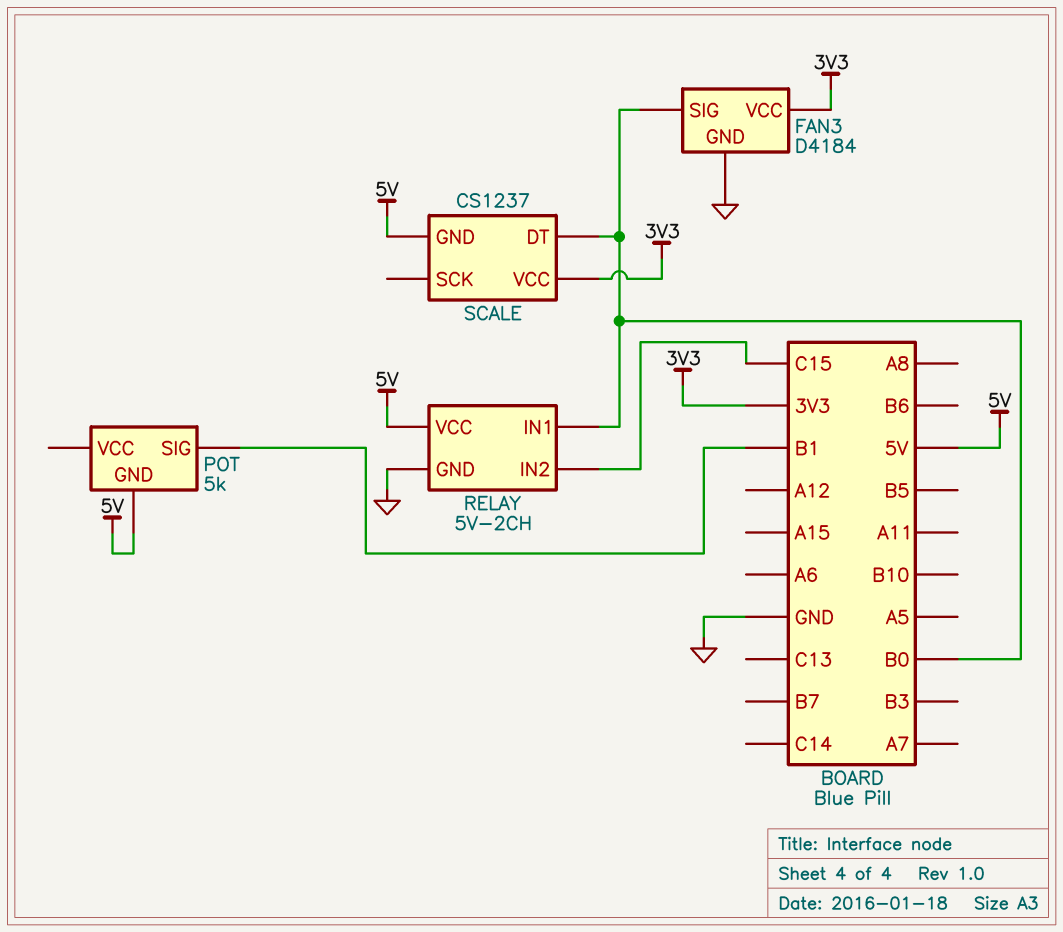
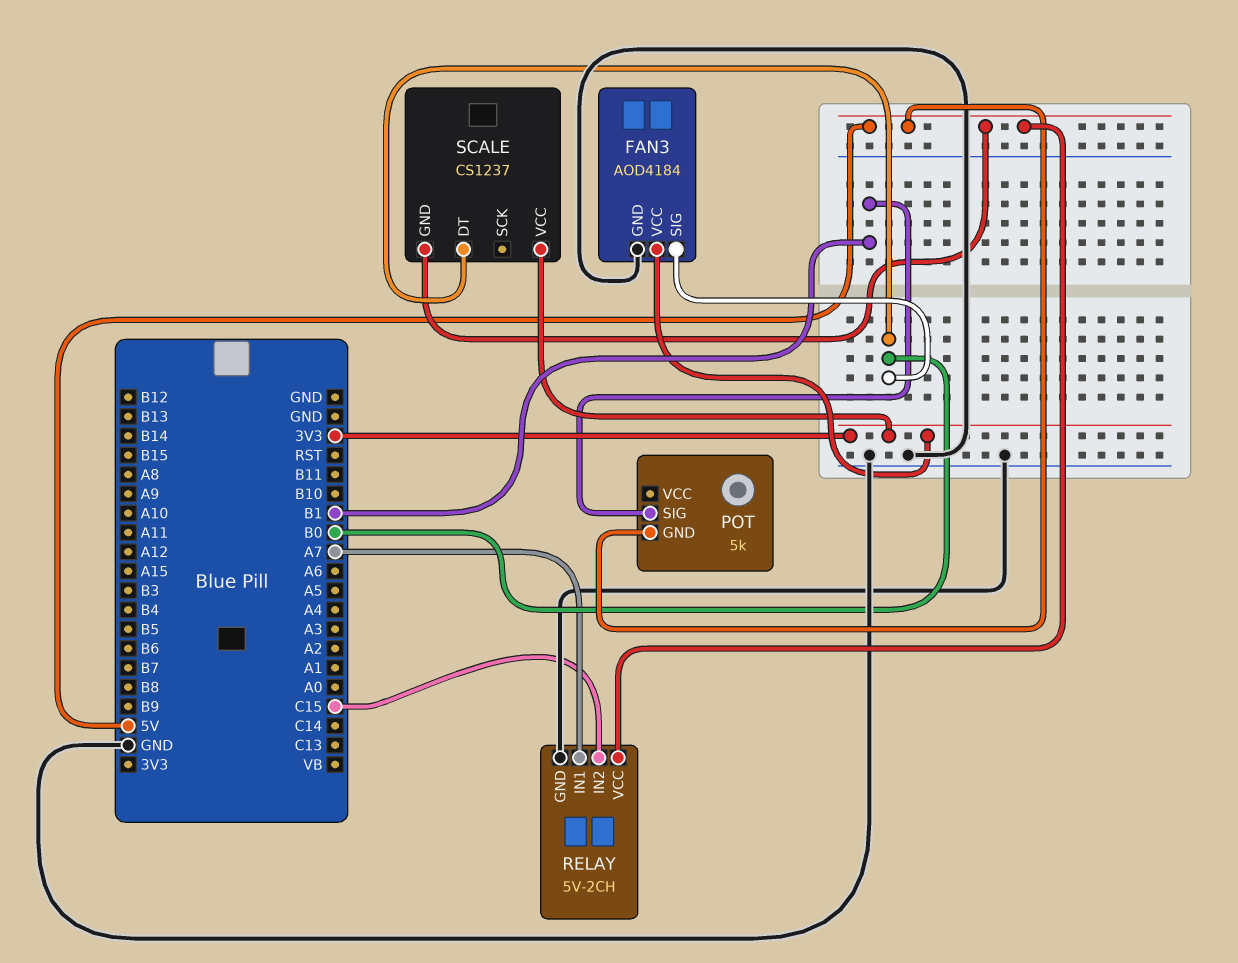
FAN3: D4184 -> AOD4184
RELAY pin IN1: B0 -> A7

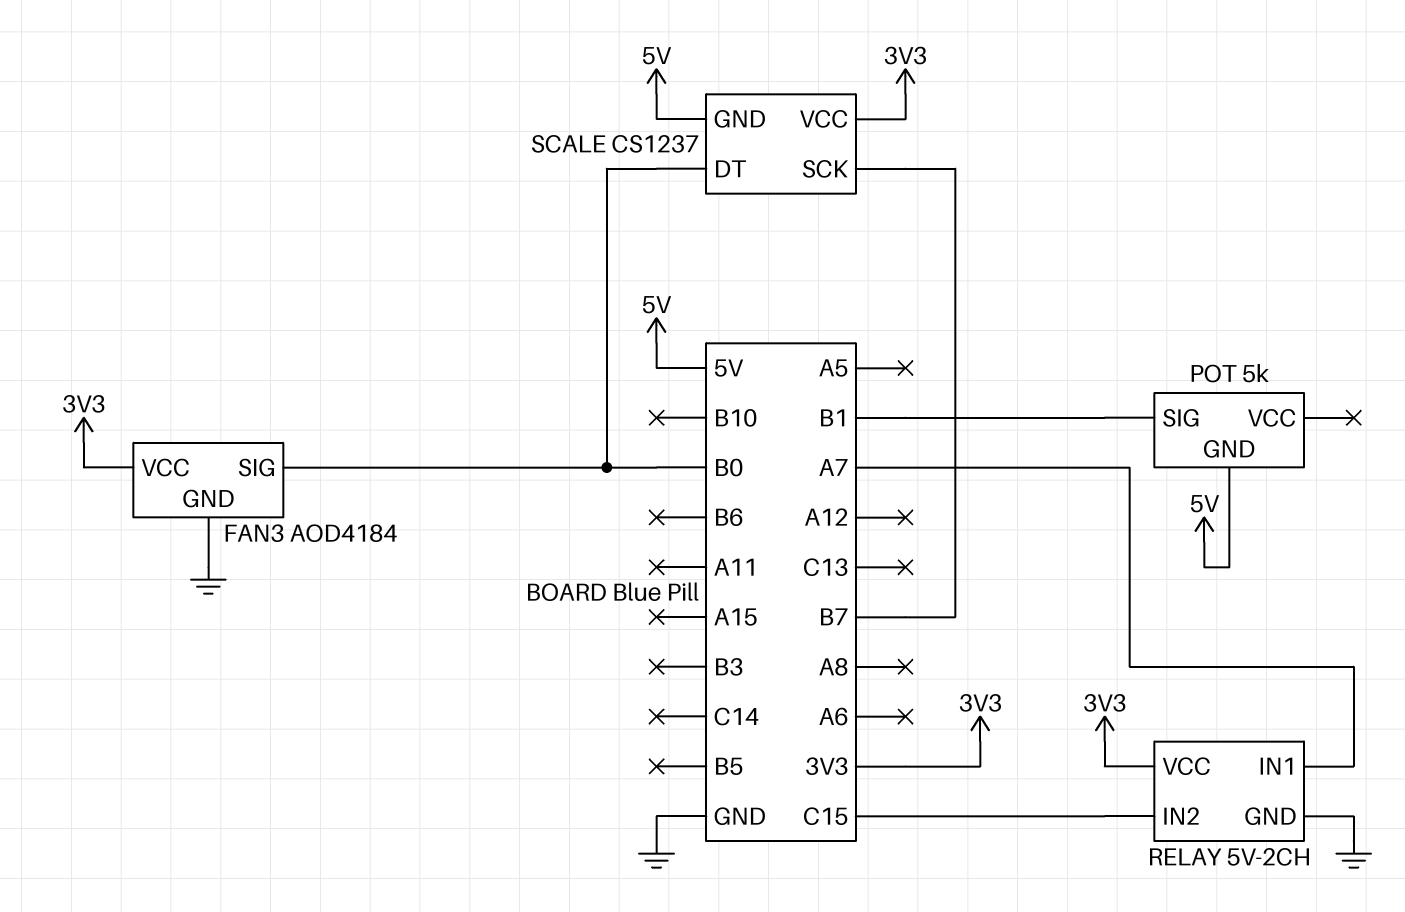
RELAY pin VCC: 5V -> 3V3
SCALE pin SCK: none -> B7

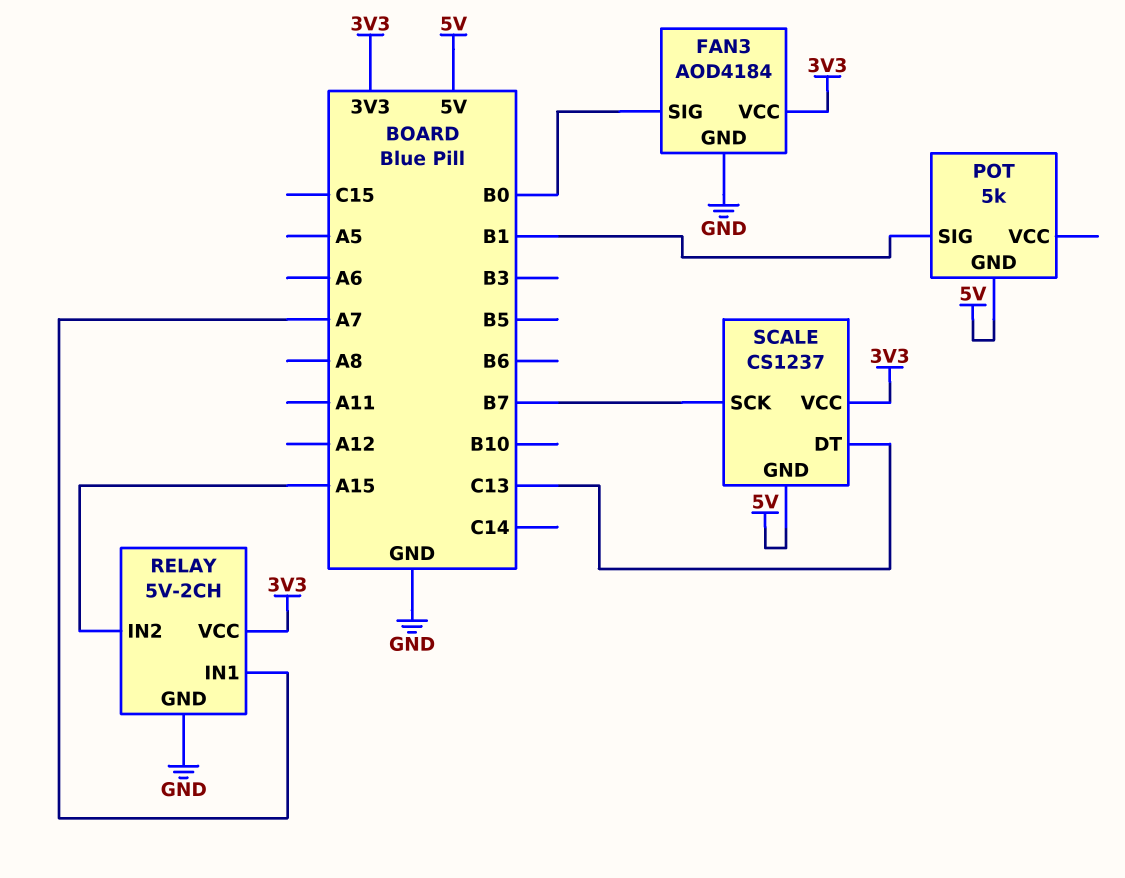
RELAY pin IN2: C15 -> A15
SCALE pin DT: B0 -> C13

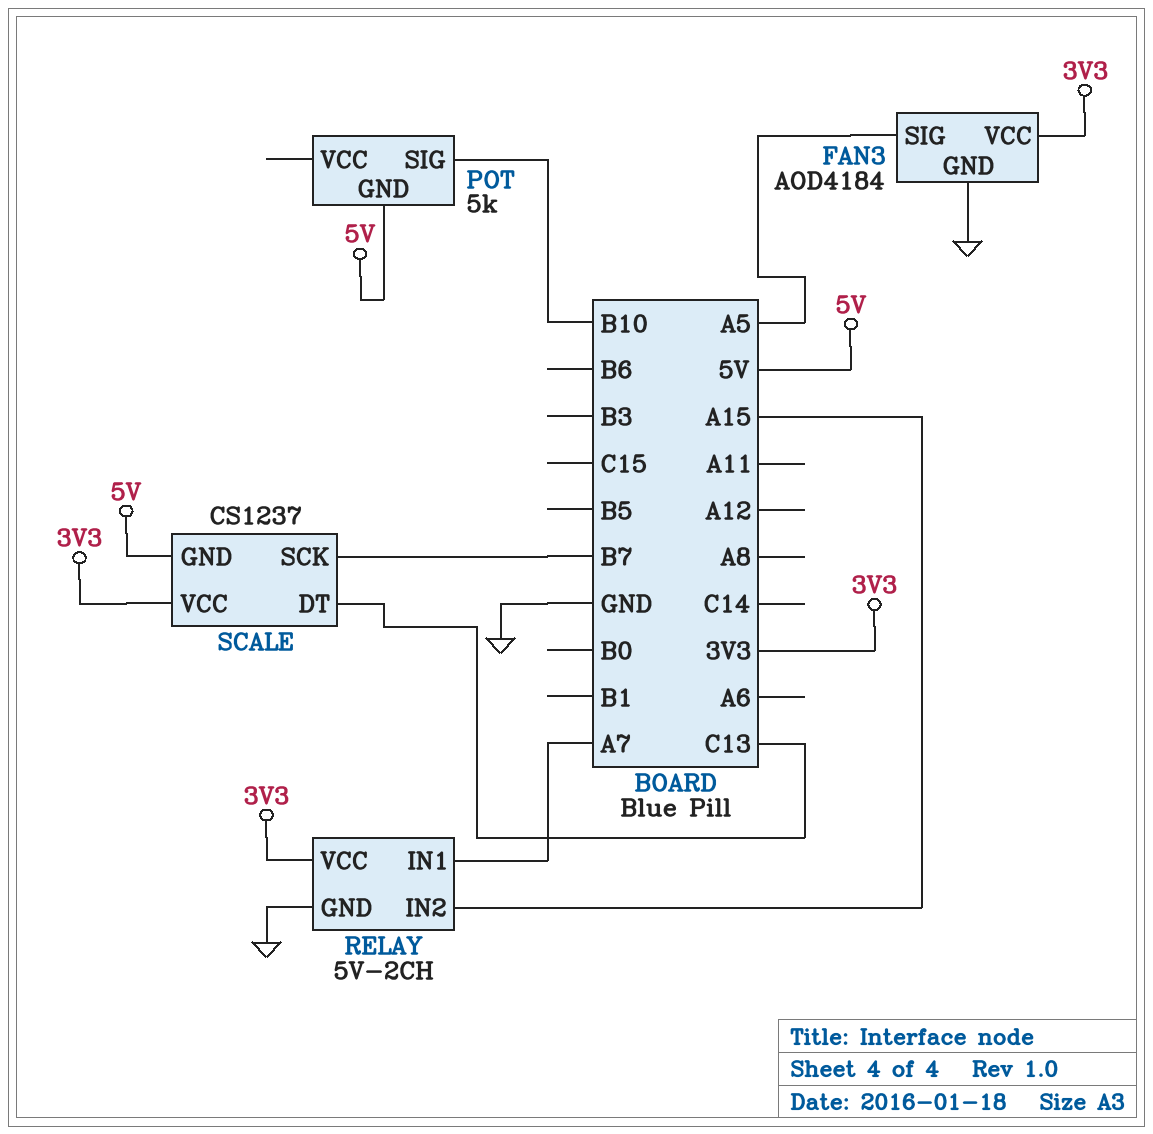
FAN3 pin SIG: B0 -> A5
POT pin SIG: B1 -> B10

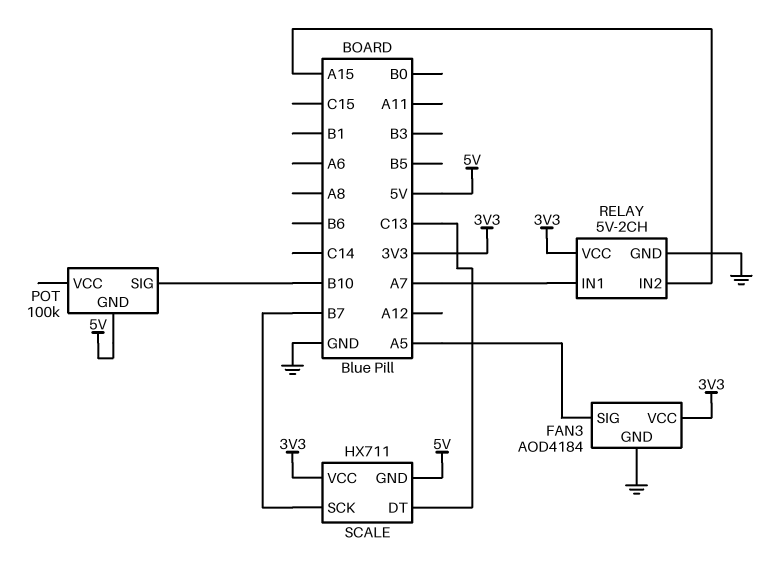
POT: 5k -> 100k
SCALE: CS1237 -> HX711

